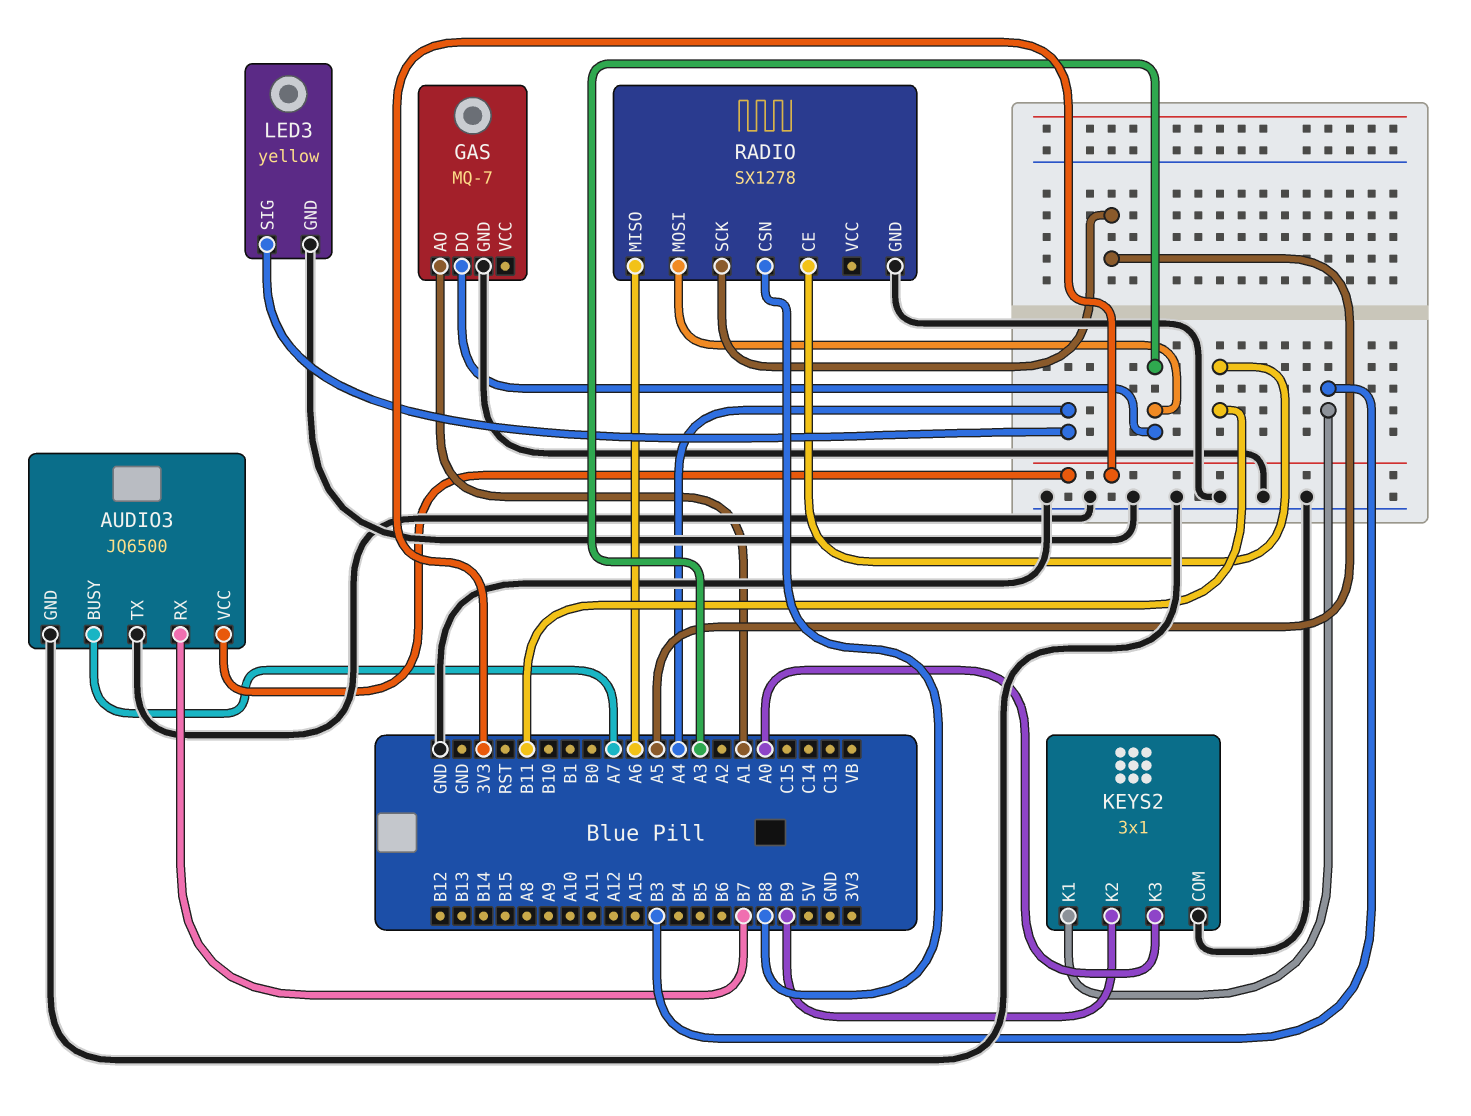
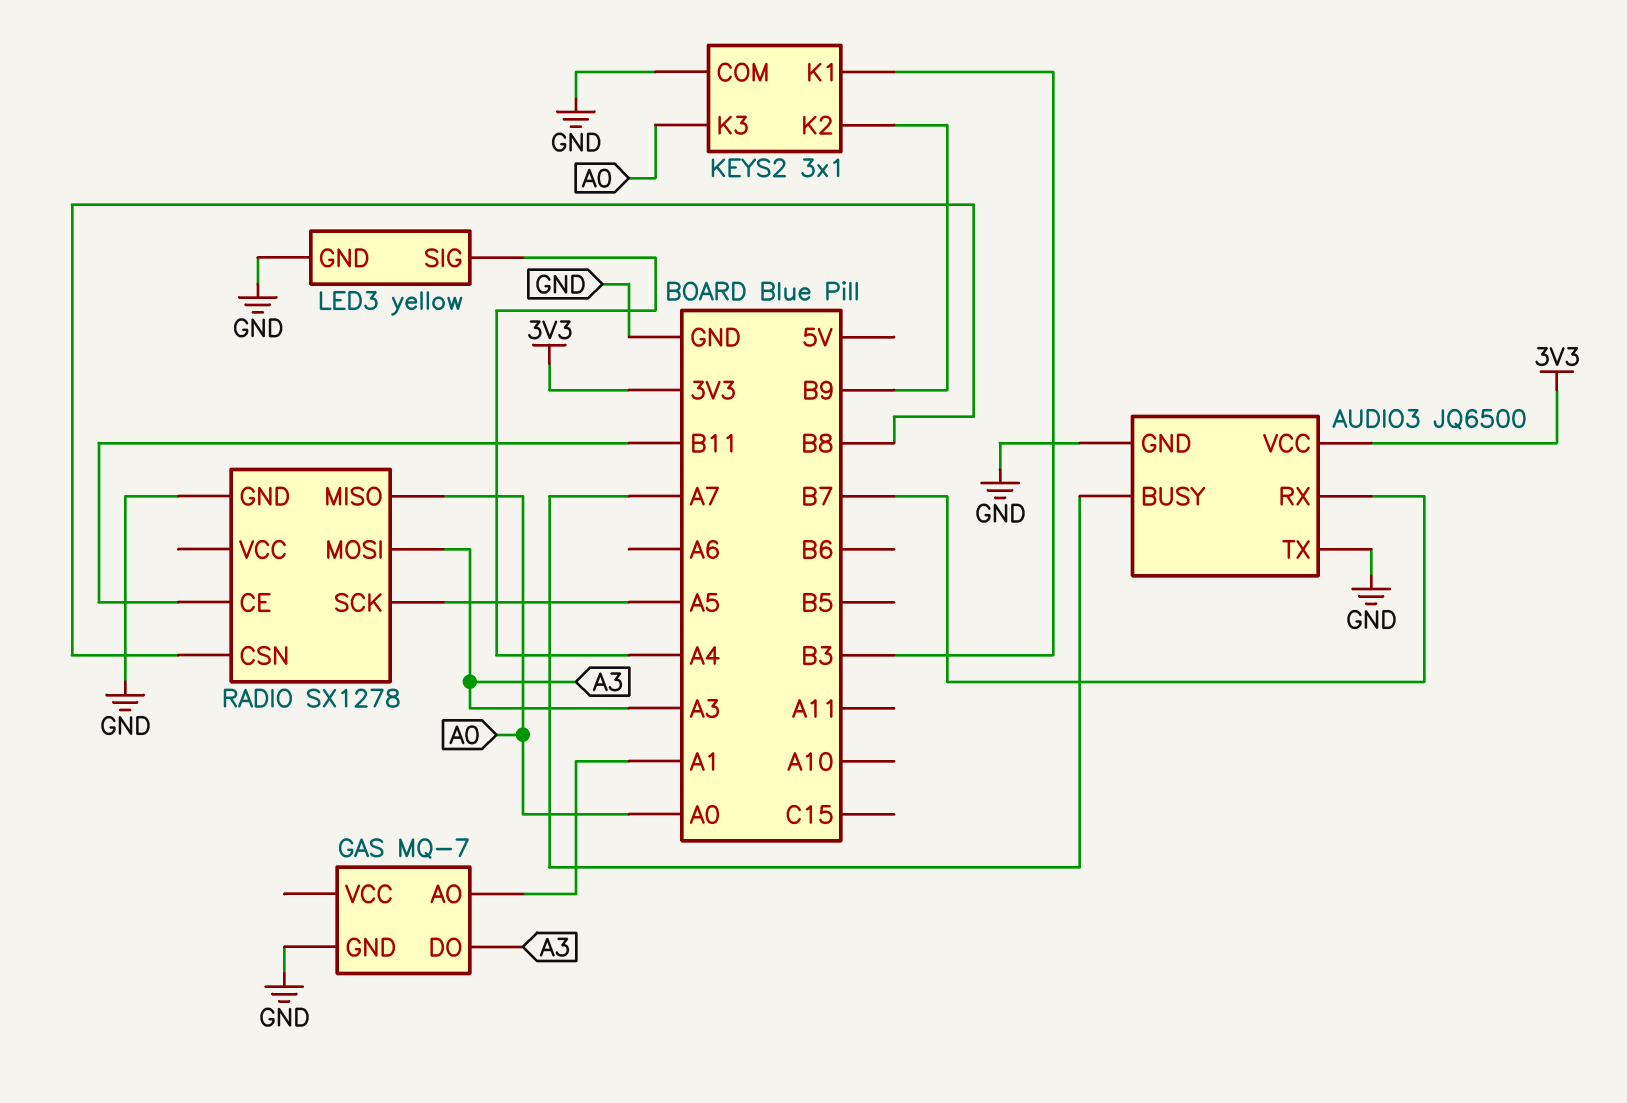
RADIO pin MISO: A6 -> A0

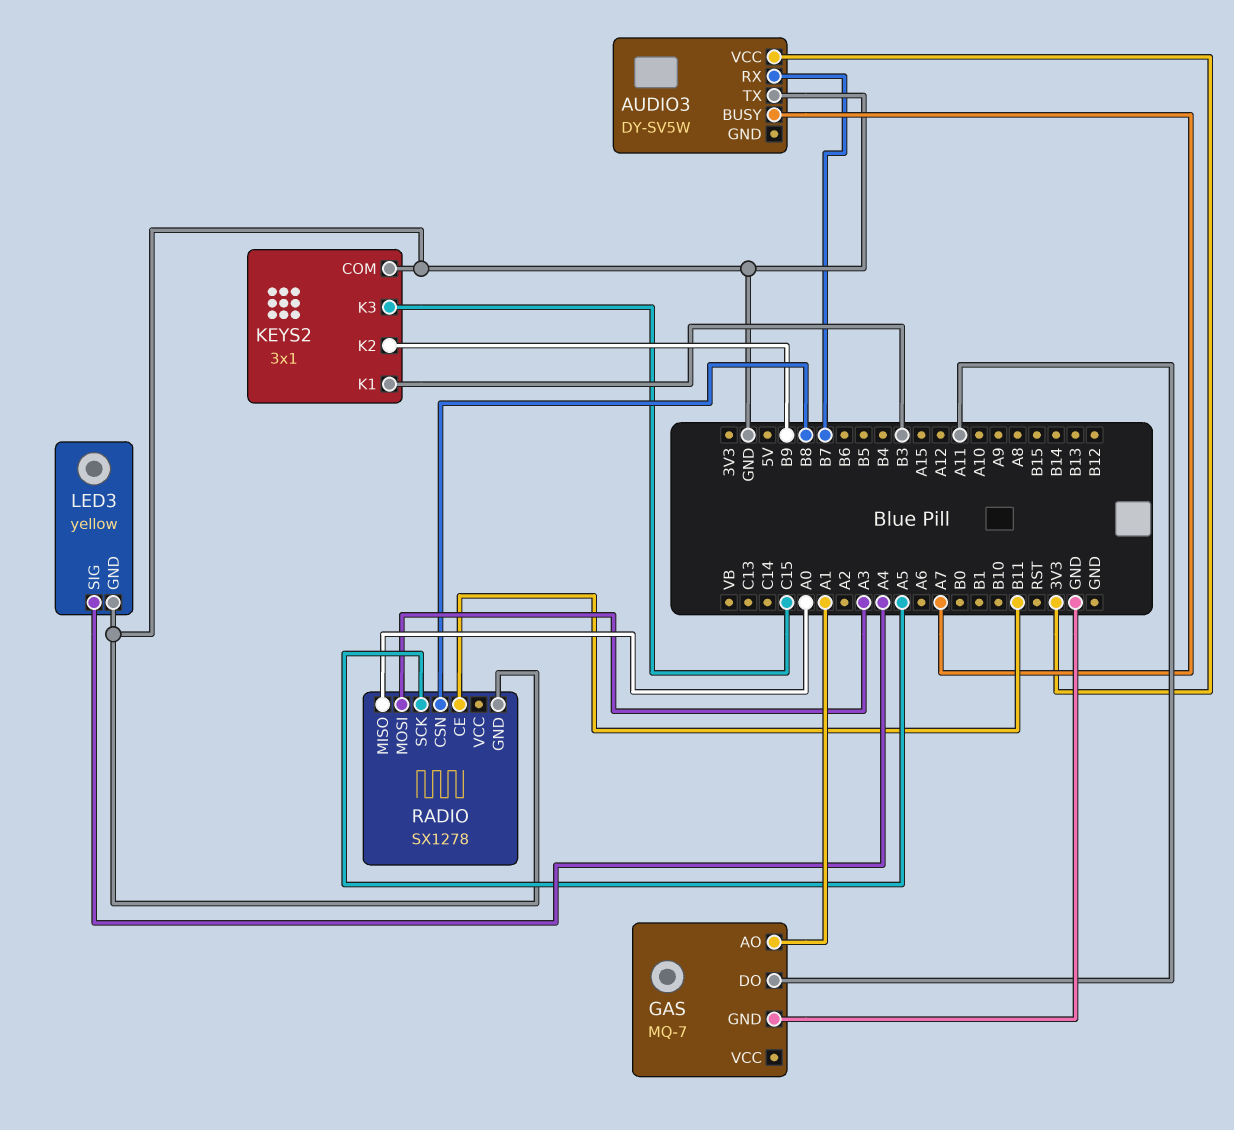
AUDIO3: JQ6500 -> DY-SV5W
AUDIO3 pin GND: GND -> none
GAS pin DO: A3 -> A11
KEYS2 pin K3: A0 -> C15

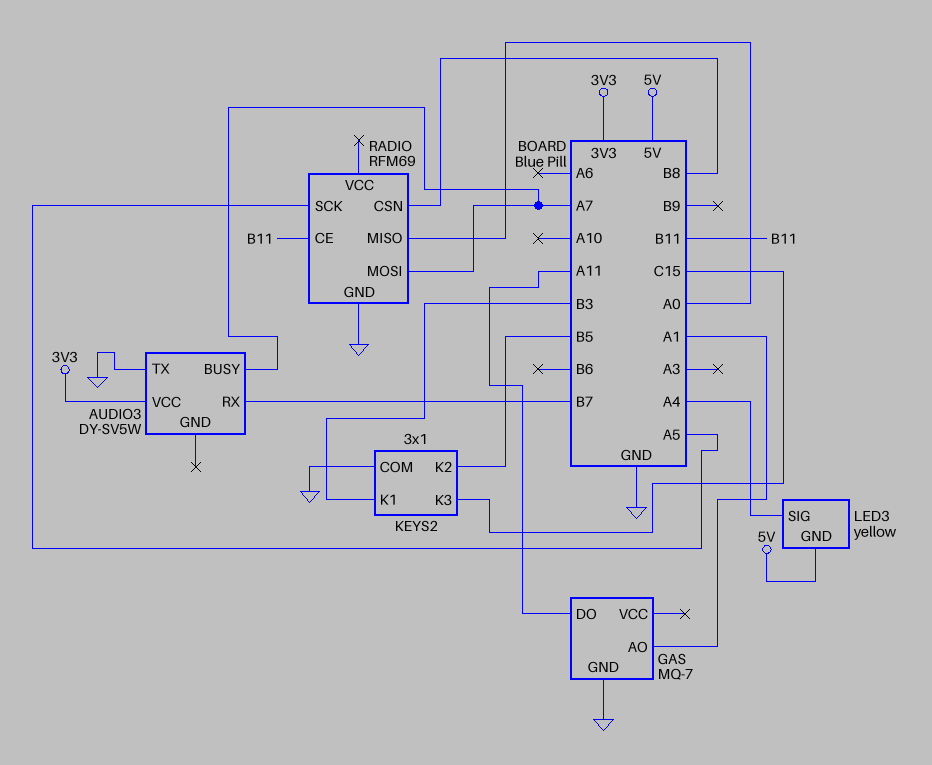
KEYS2 pin K2: B9 -> B5
LED3 pin GND: GND -> 5V
RADIO: SX1278 -> RFM69
RADIO pin MOSI: A3 -> A7

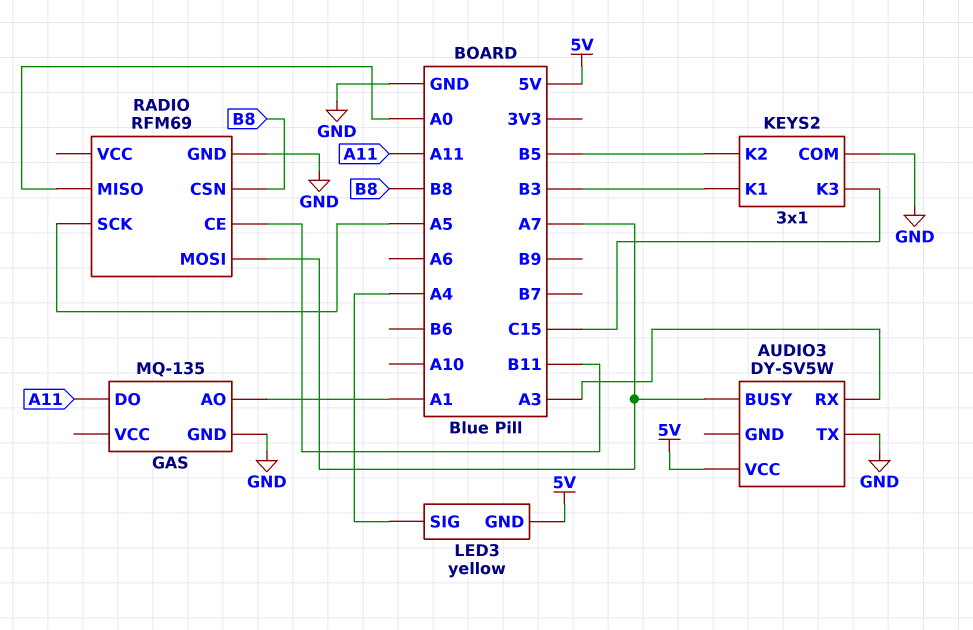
AUDIO3 pin RX: B7 -> A3
AUDIO3 pin VCC: 3V3 -> 5V
GAS: MQ-7 -> MQ-135

